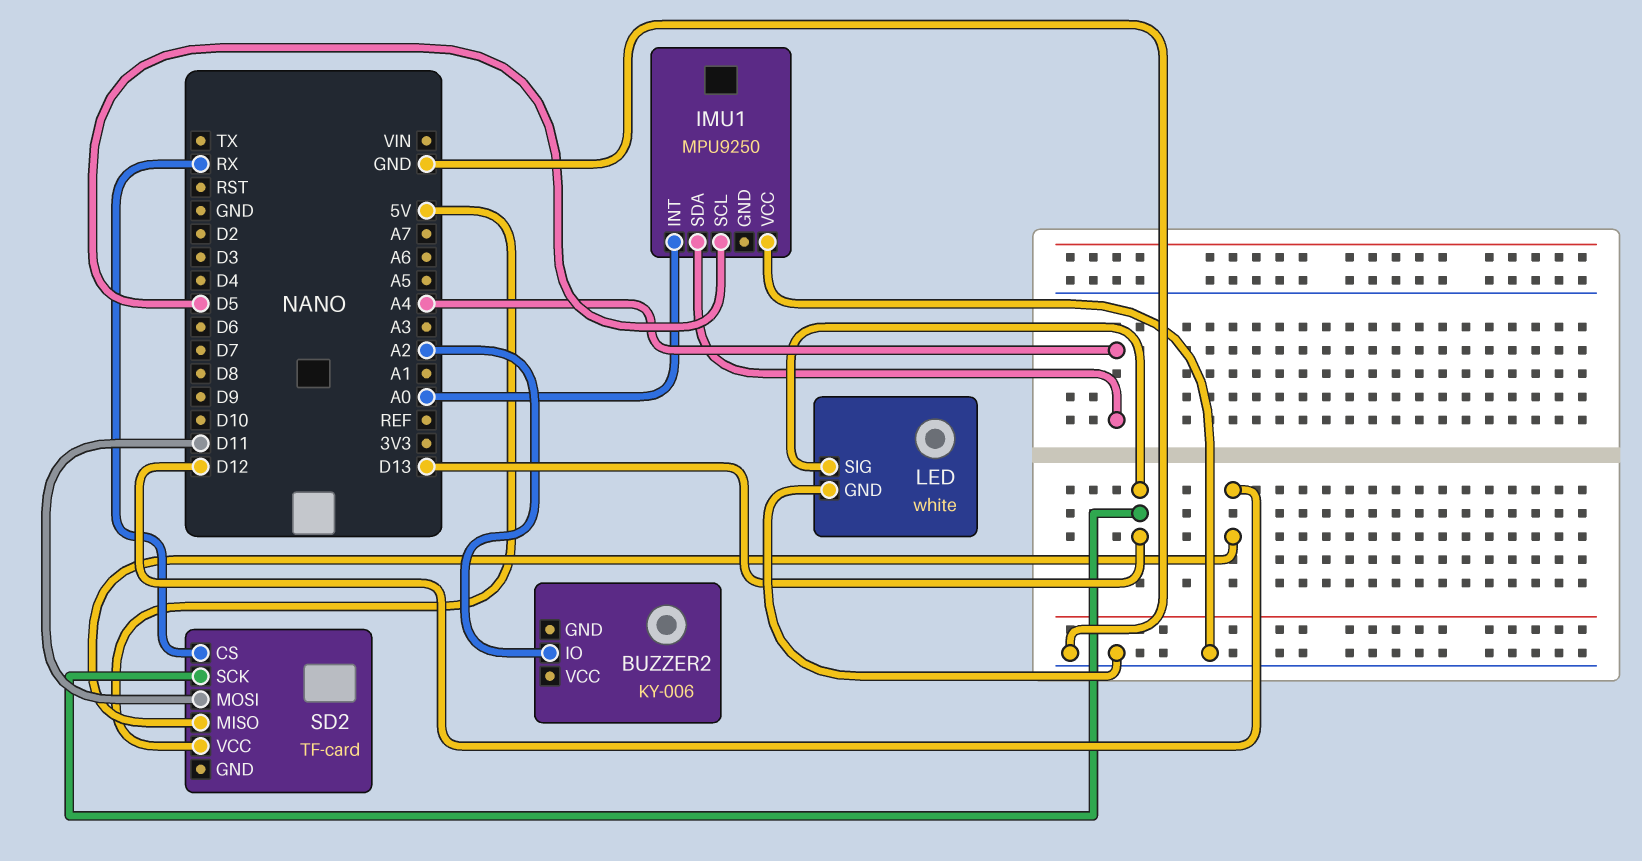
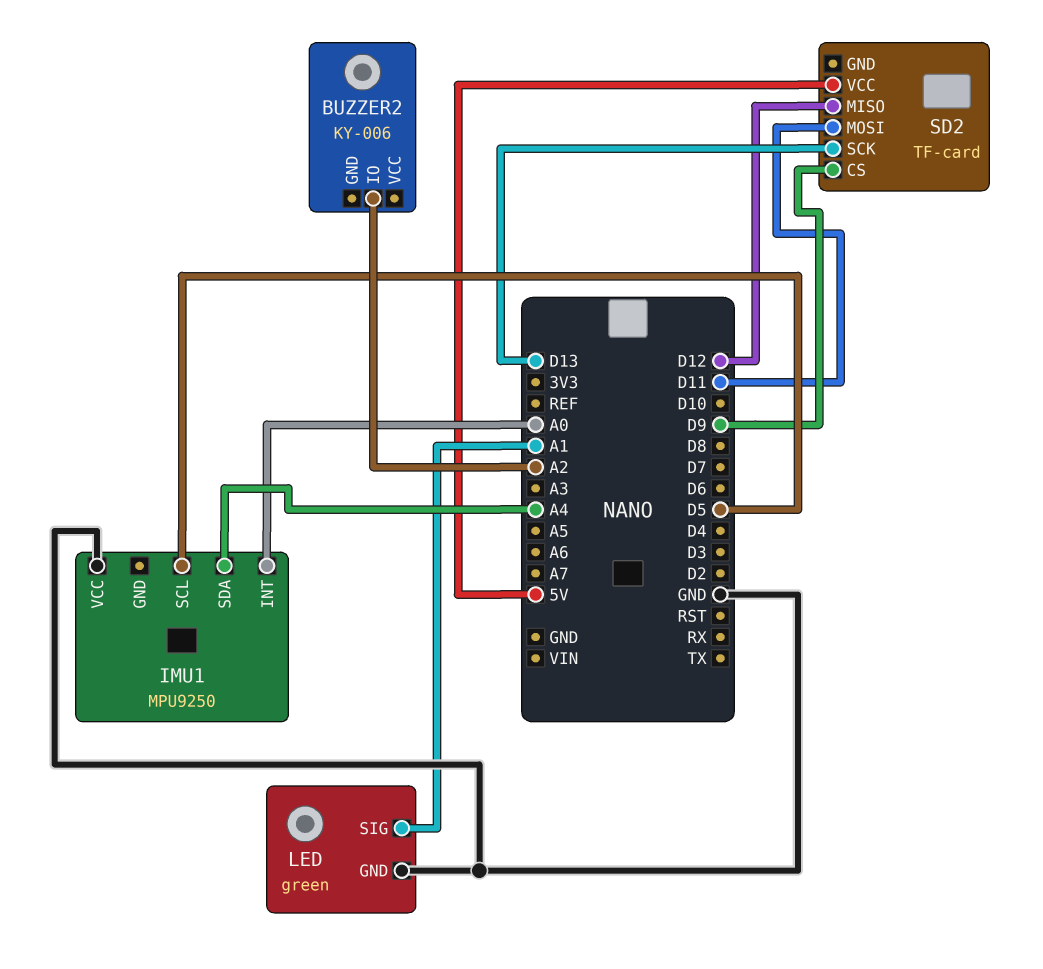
LED: white -> green
LED pin SIG: D13 -> A1
SD2 pin CS: RX -> D9

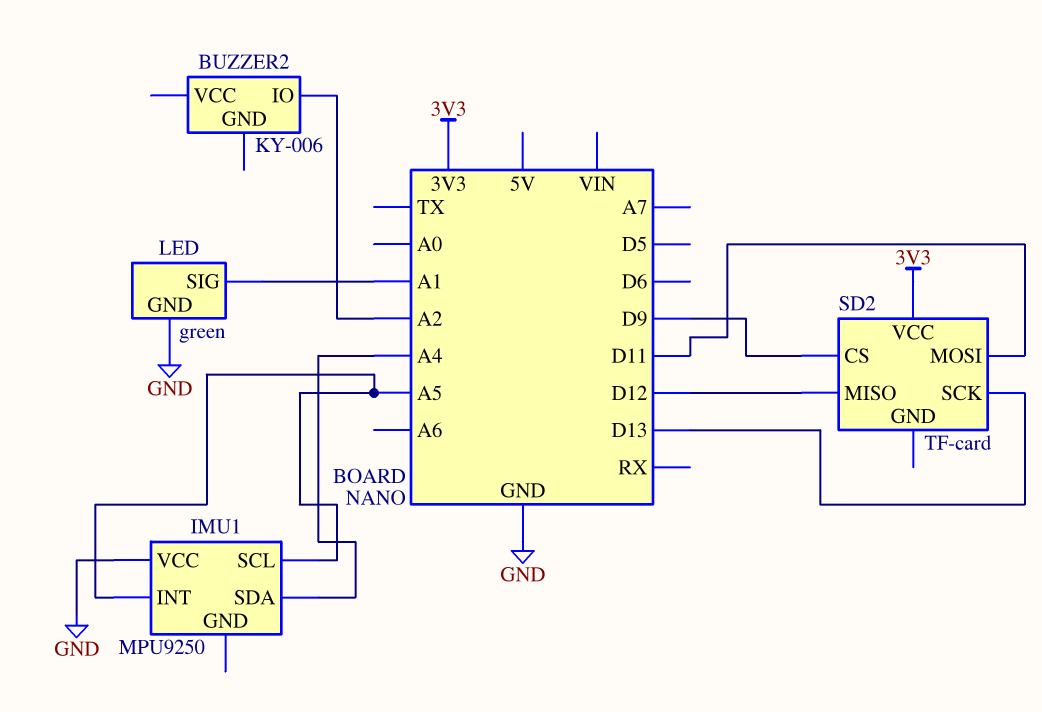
IMU1 pin INT: A0 -> A5
IMU1 pin SCL: D5 -> A5
SD2 pin VCC: 5V -> 3V3

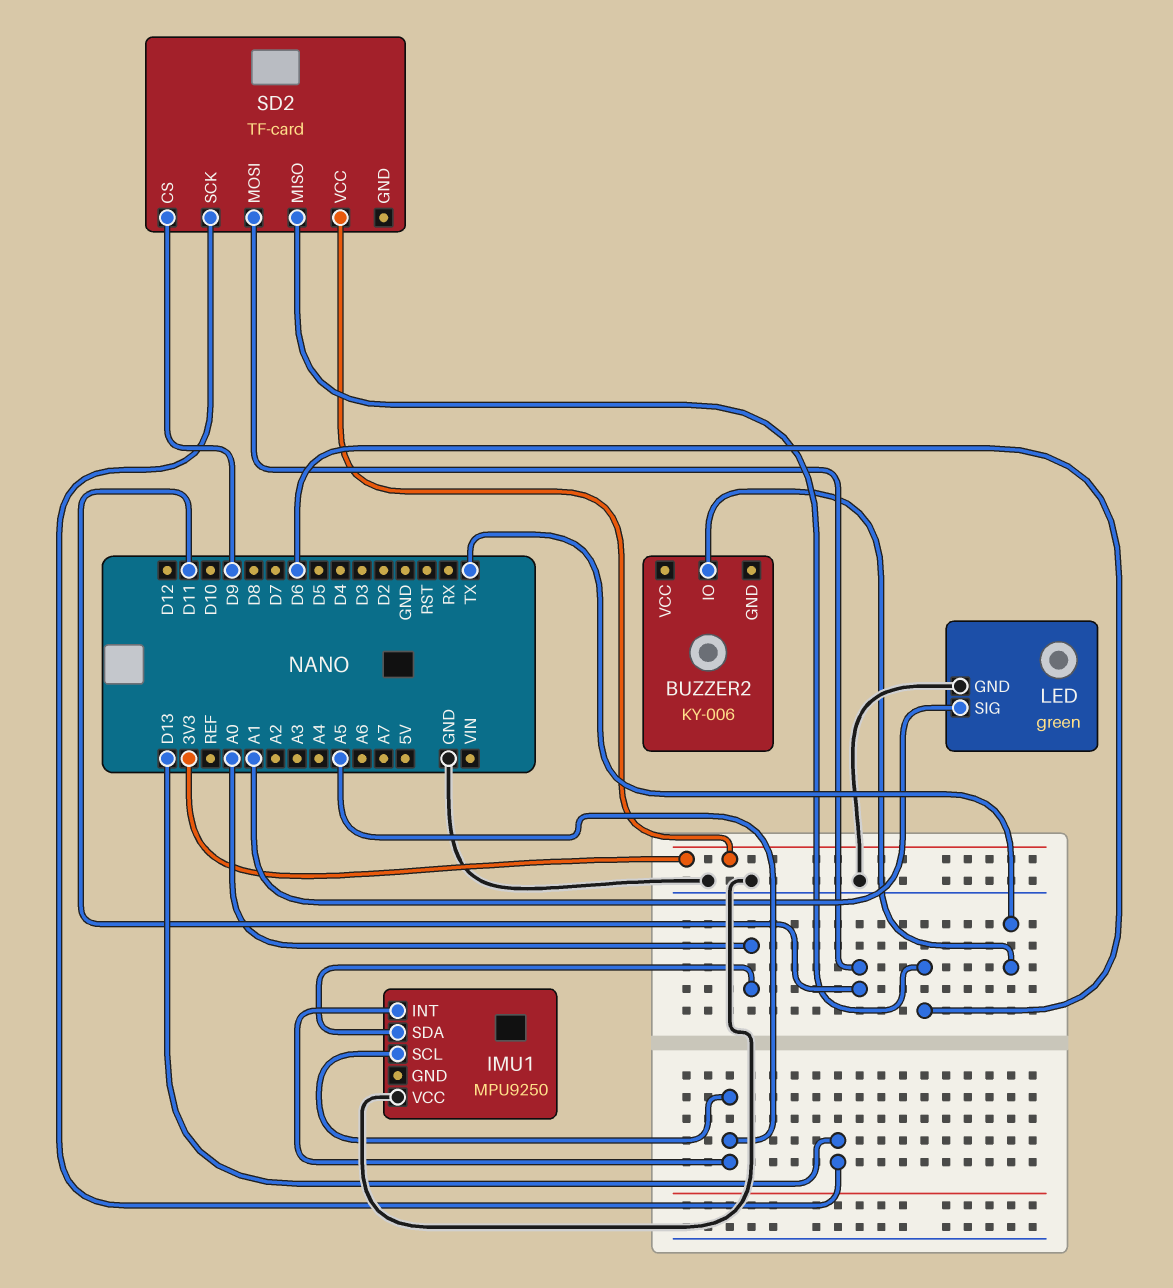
BUZZER2 pin IO: A2 -> TX
IMU1 pin SDA: A4 -> A0
SD2 pin MISO: D12 -> D6

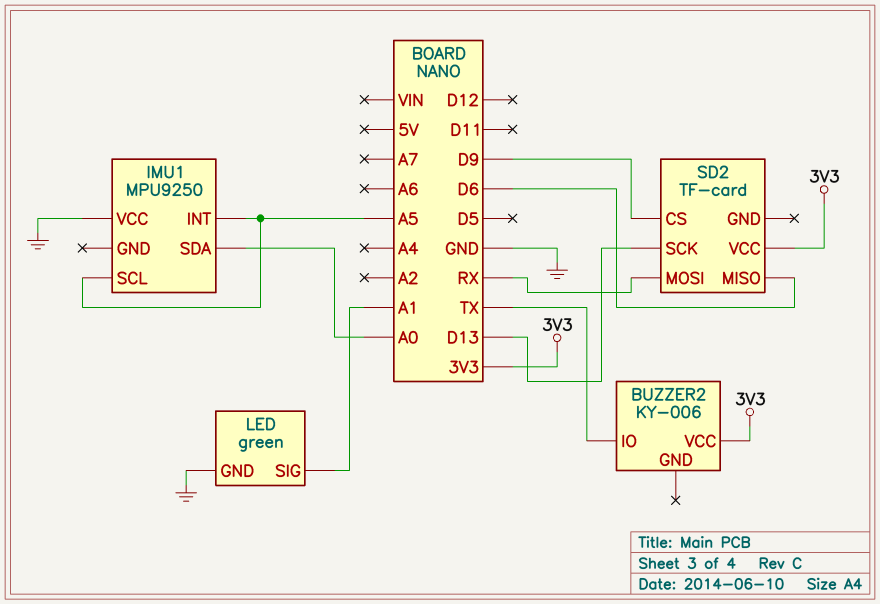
BUZZER2 pin VCC: none -> 3V3
SD2 pin MOSI: D11 -> RX

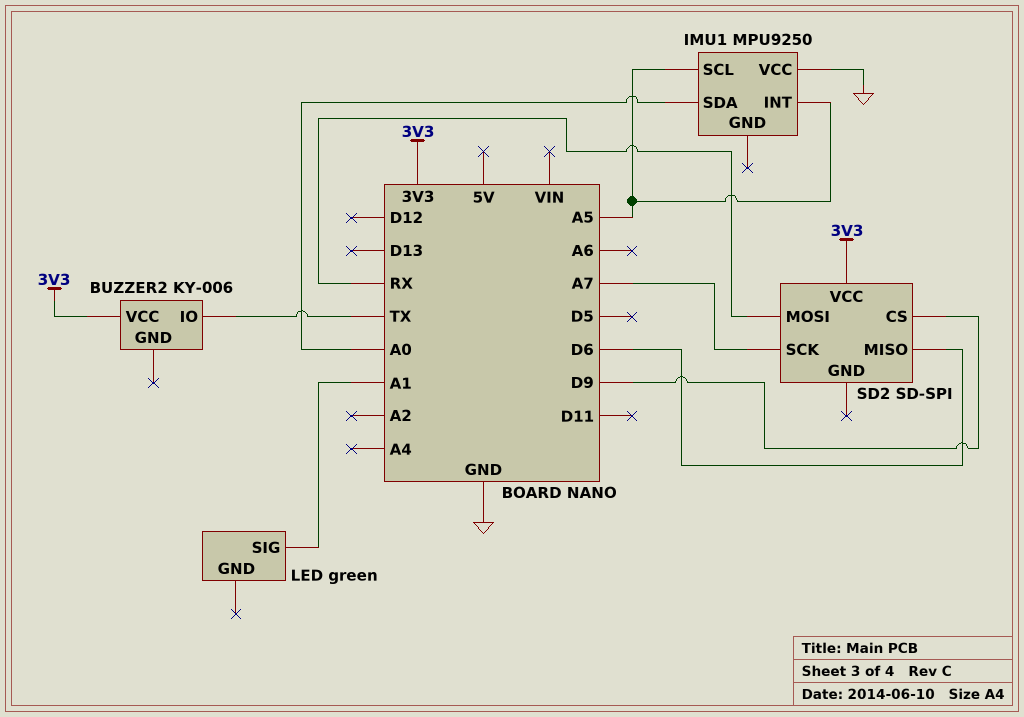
LED pin GND: GND -> none
SD2: TF-card -> SD-SPI
SD2 pin SCK: D13 -> A7

